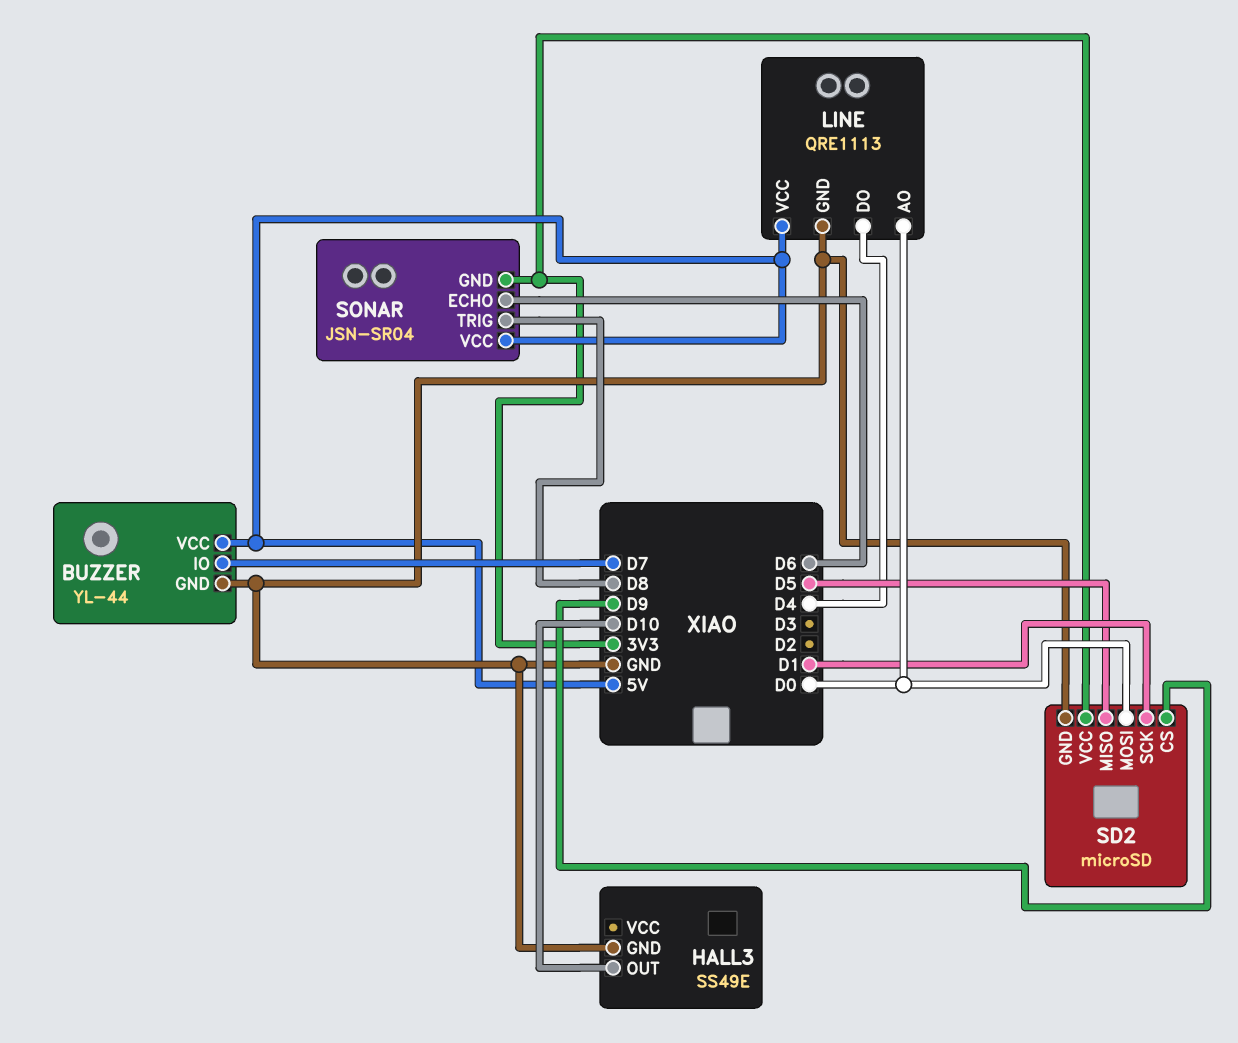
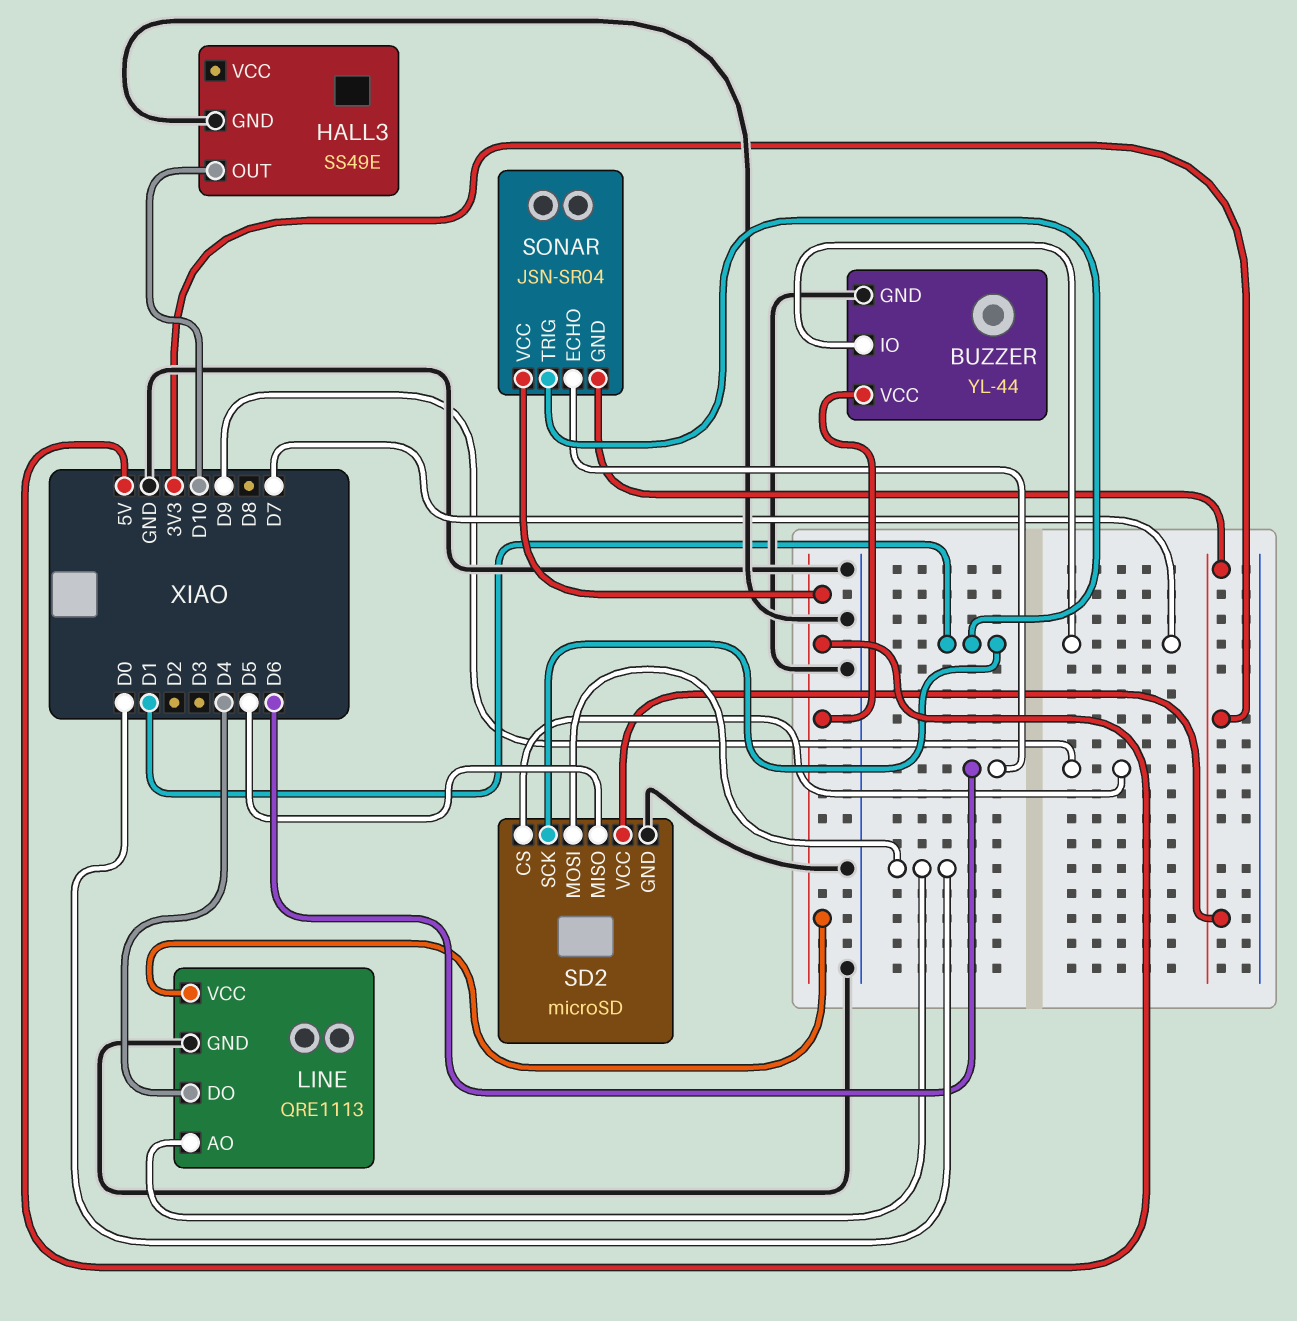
SONAR pin TRIG: D8 -> D1

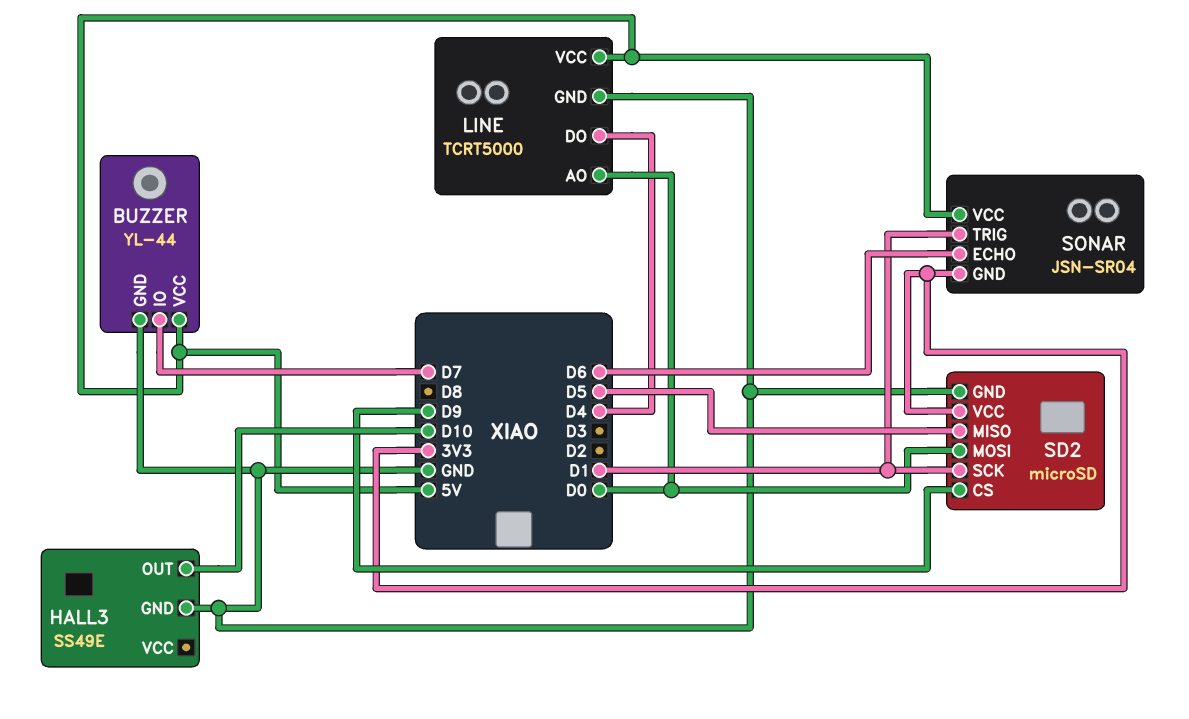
LINE: QRE1113 -> TCRT5000

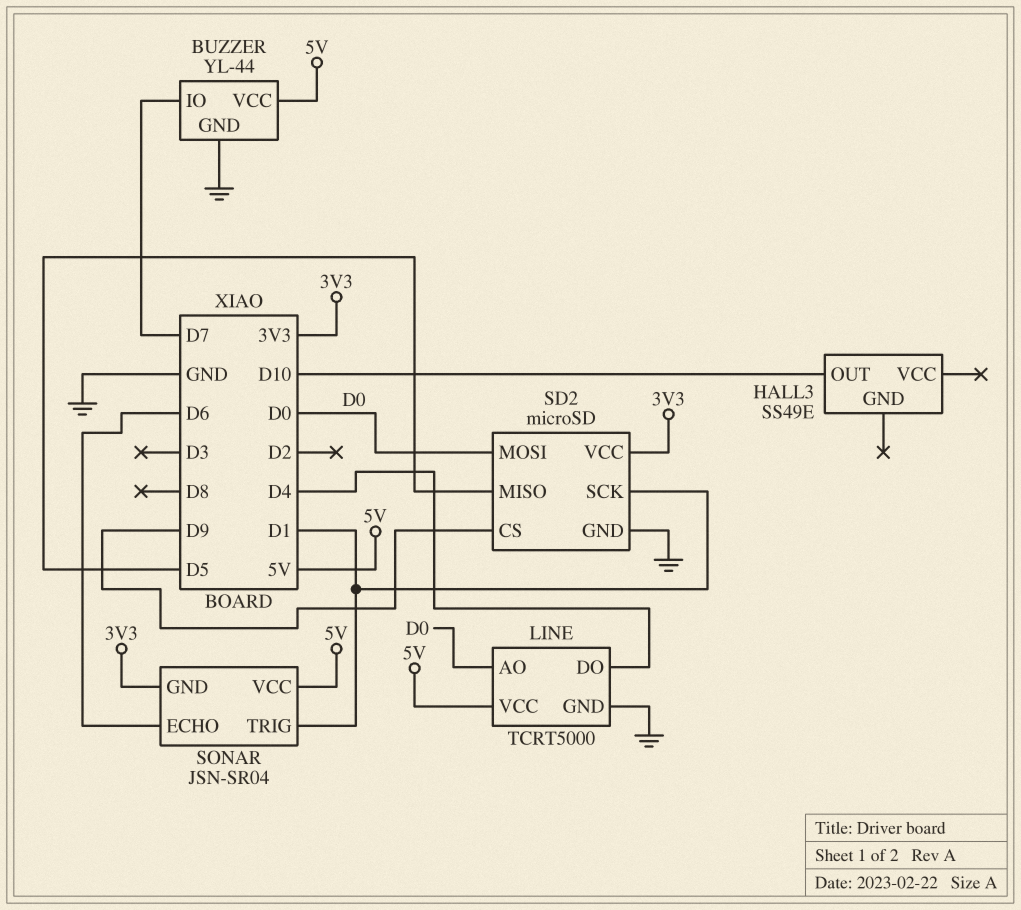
HALL3 pin GND: GND -> none

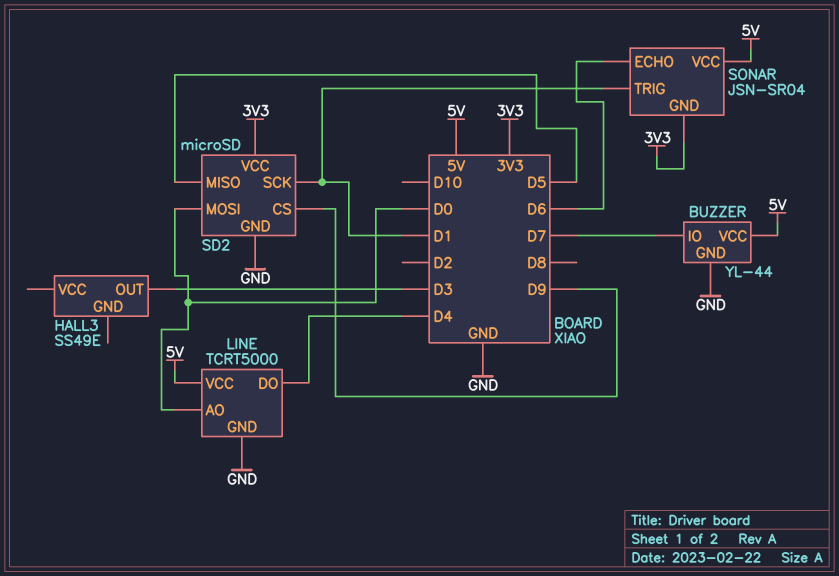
HALL3 pin OUT: D10 -> D3

